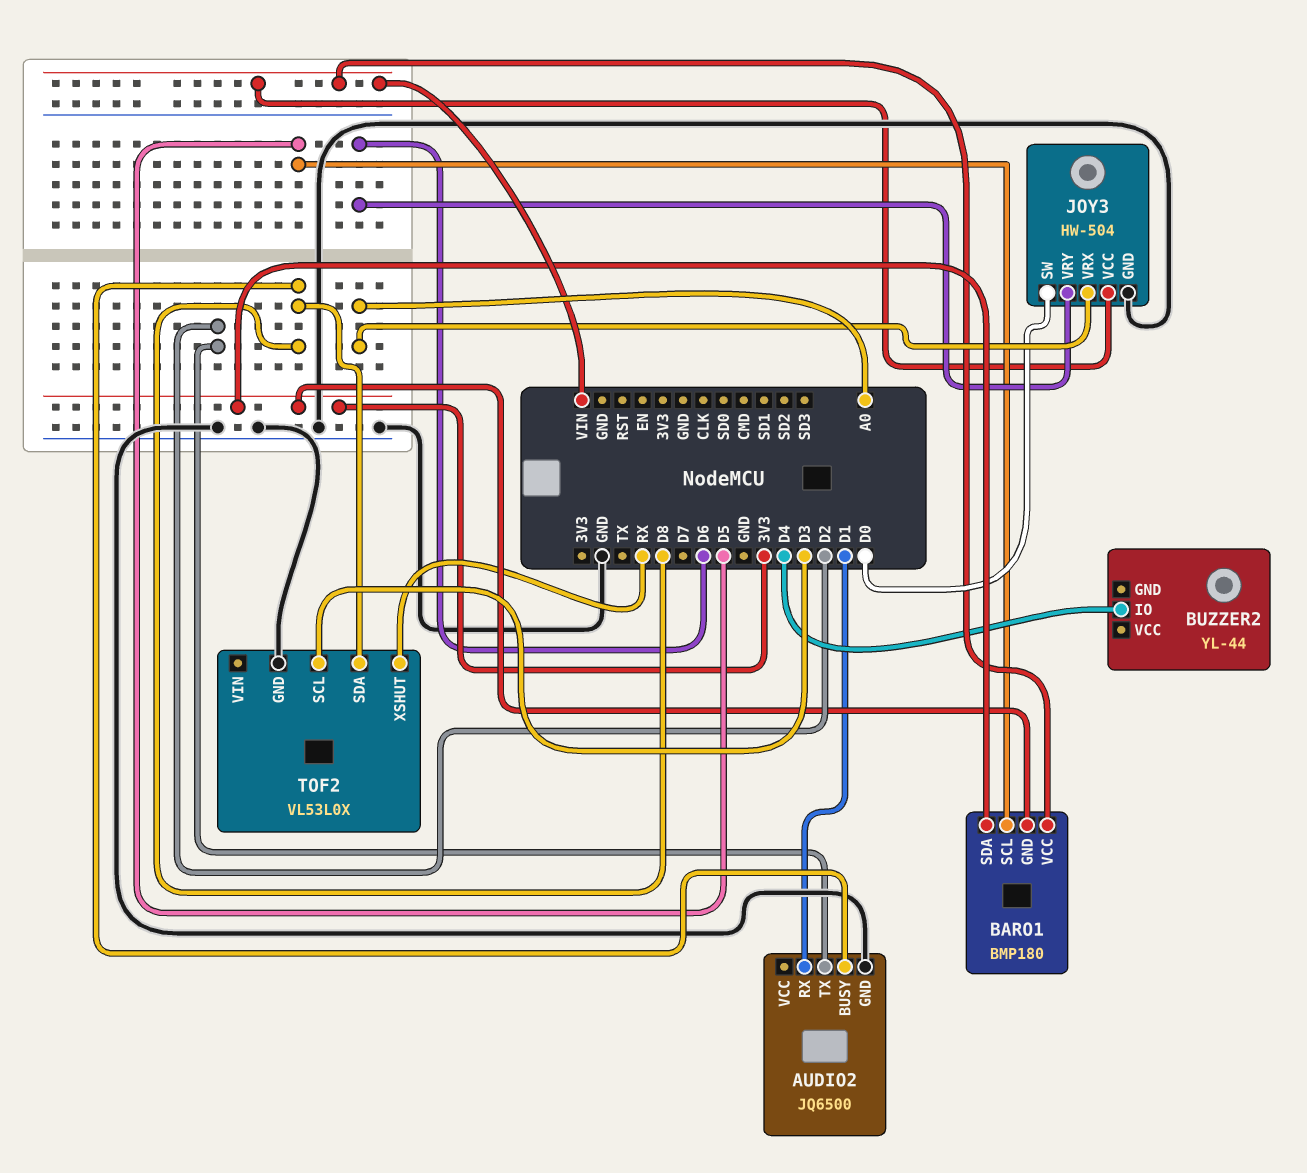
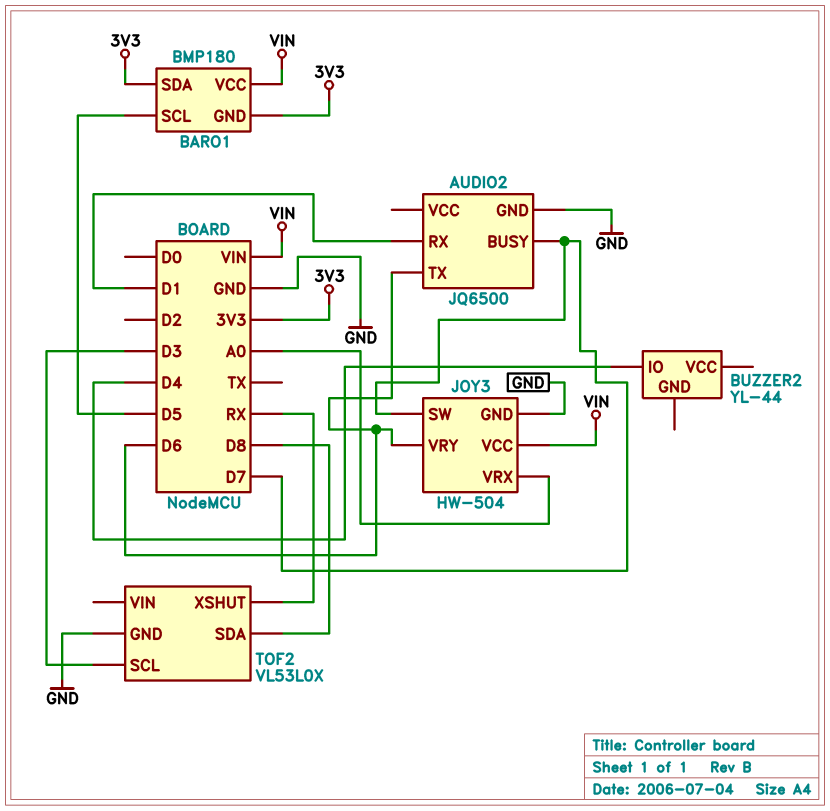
AUDIO2 pin BUSY: D8 -> D7
AUDIO2 pin TX: D2 -> D6
JOY3 pin SW: D0 -> D7

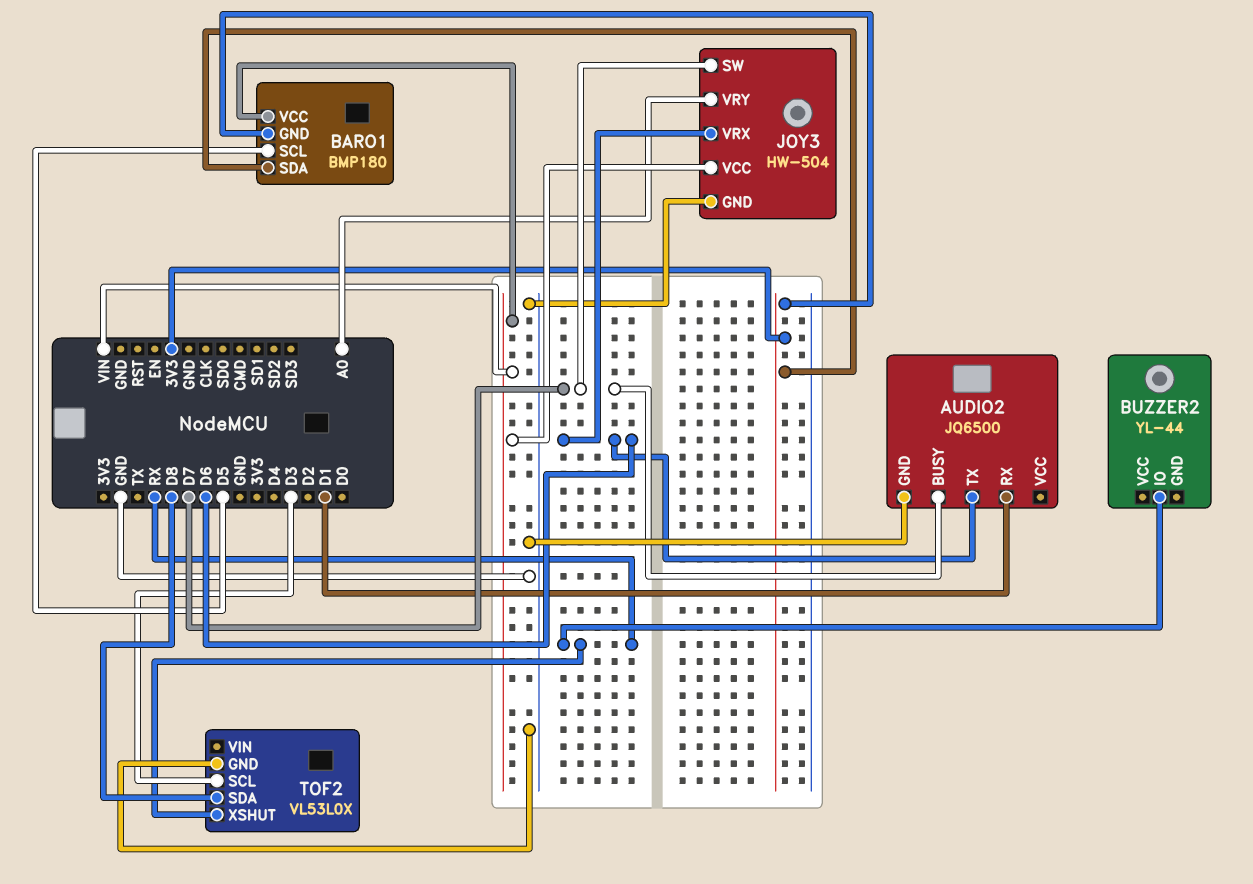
BUZZER2 pin IO: D4 -> RX
JOY3 pin VRX: A0 -> D6
JOY3 pin VRY: D6 -> A0

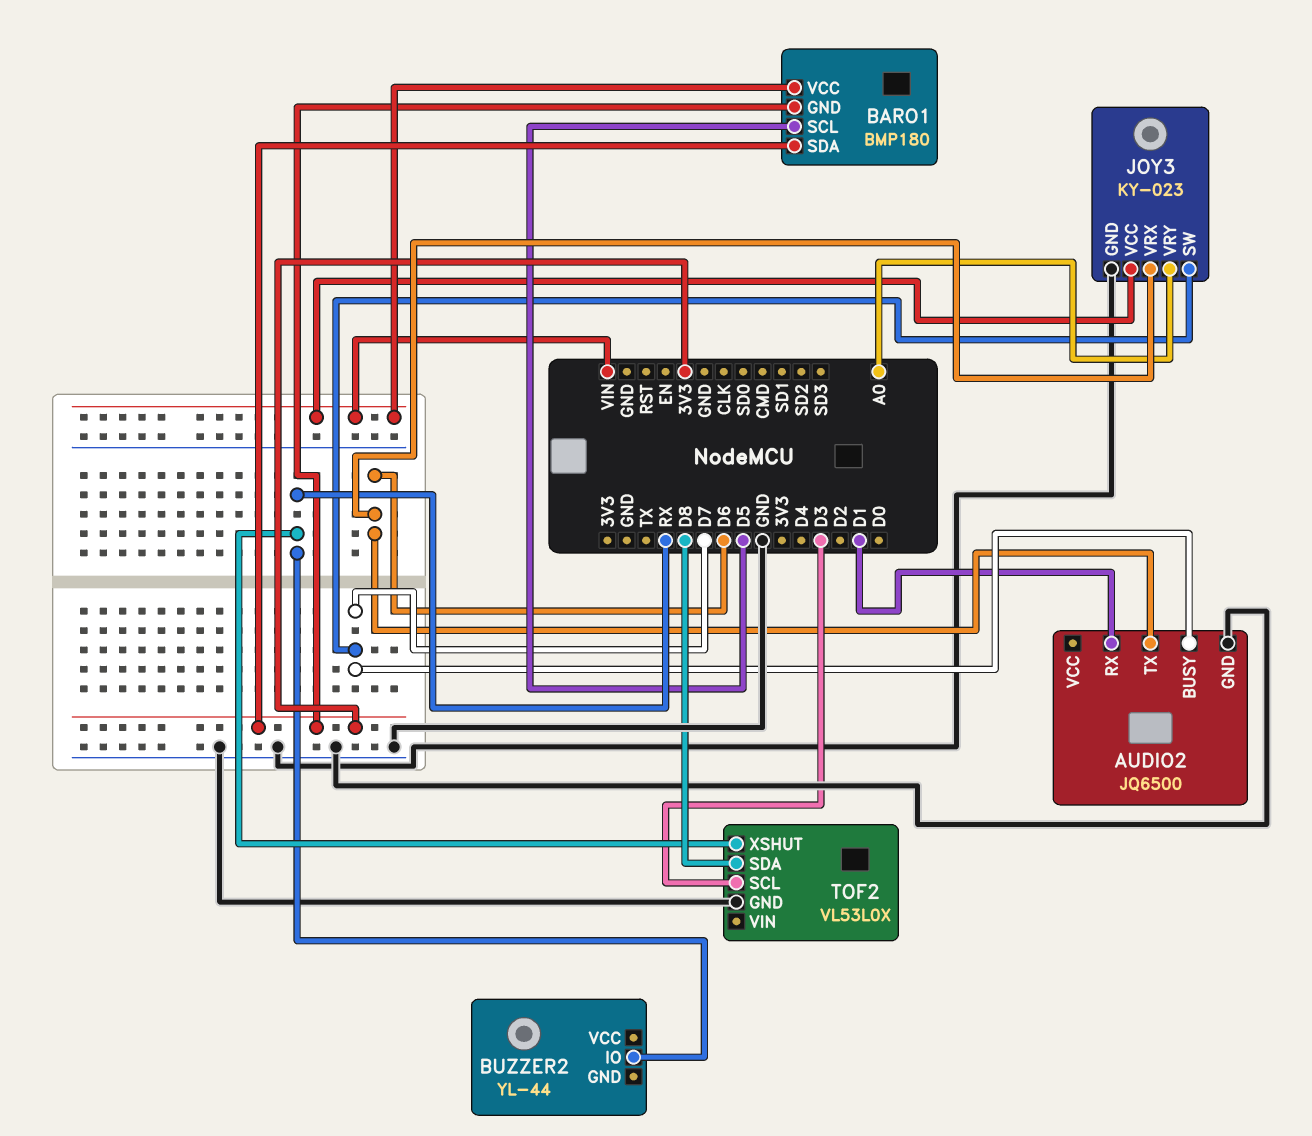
JOY3: HW-504 -> KY-023

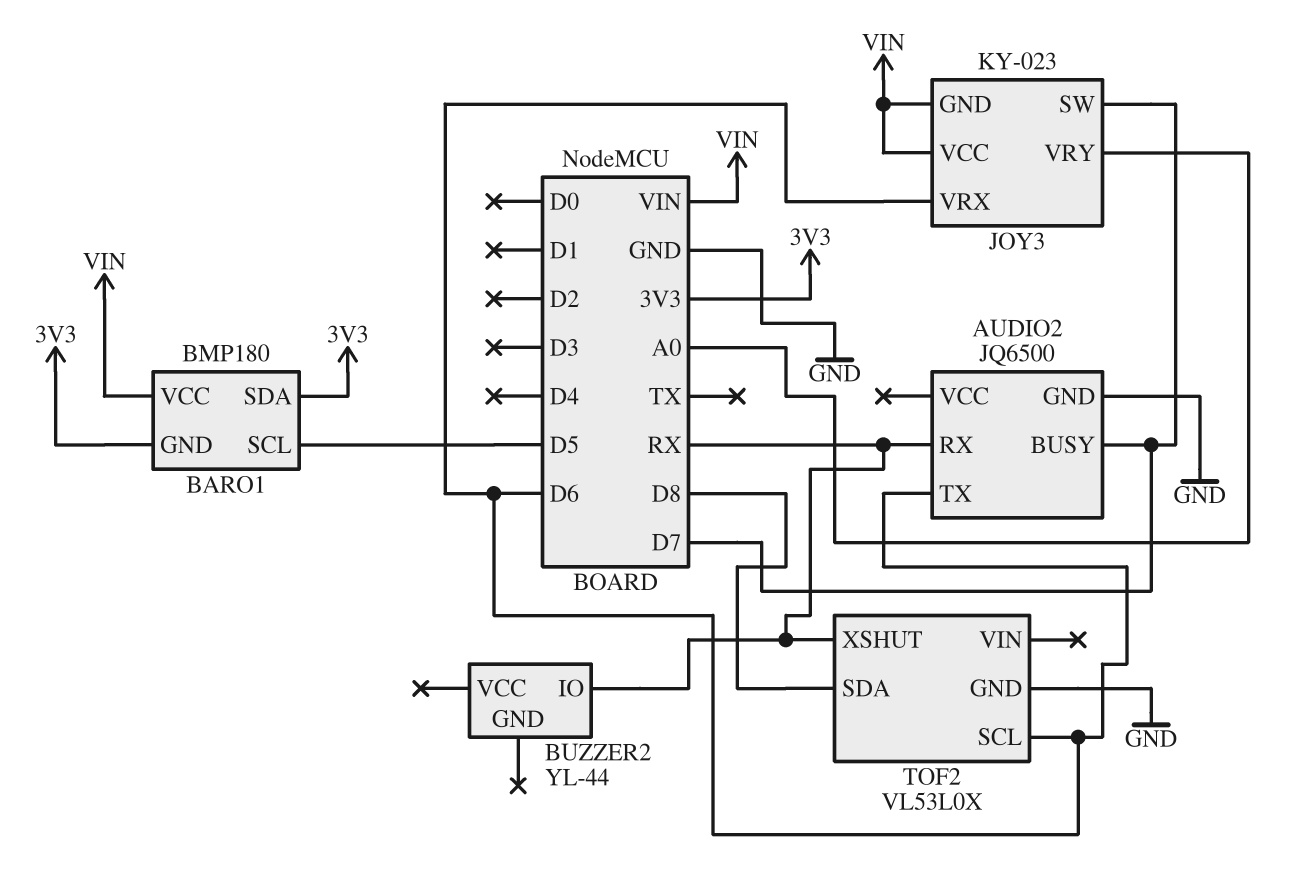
AUDIO2 pin RX: D1 -> RX
JOY3 pin GND: GND -> VIN
TOF2 pin SCL: D3 -> D6

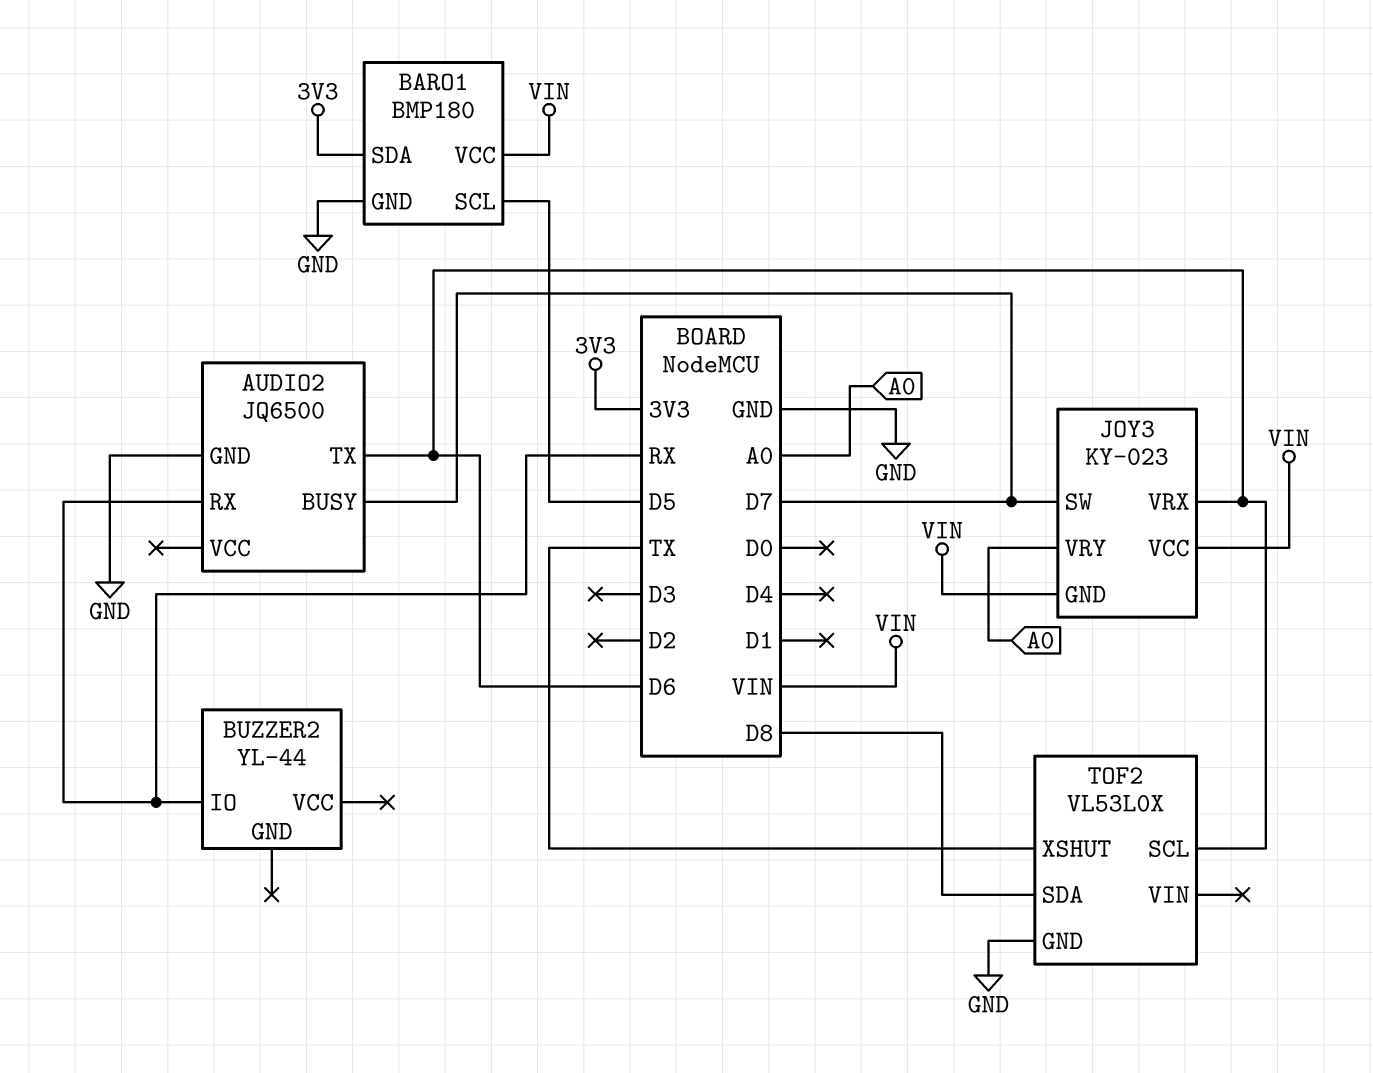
BARO1 pin GND: 3V3 -> GND
TOF2 pin XSHUT: RX -> TX

